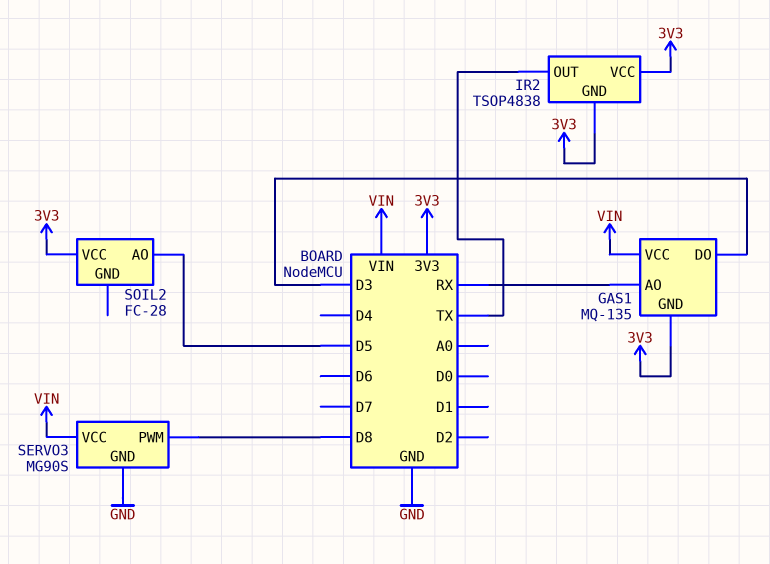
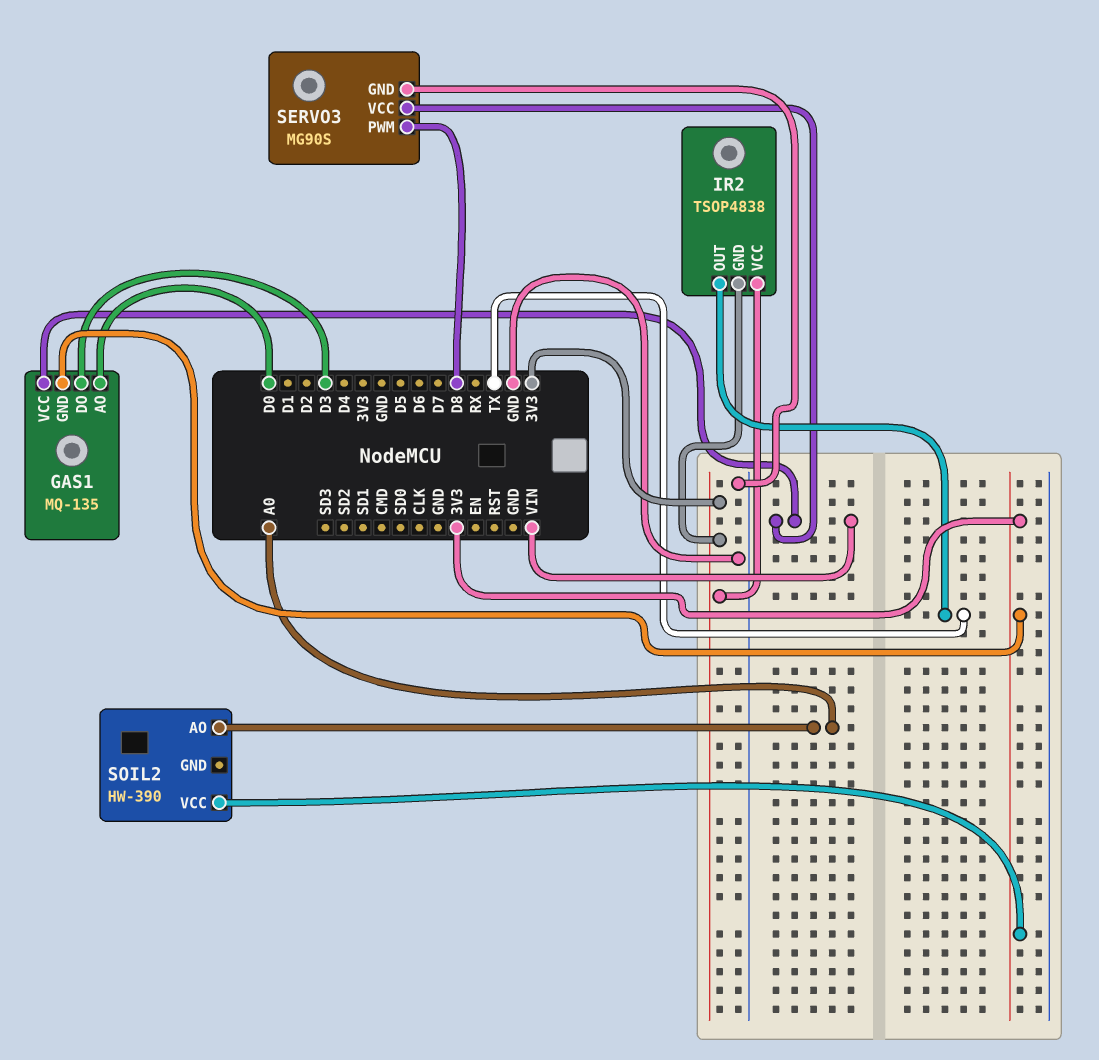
GAS1 pin AO: RX -> D0
SOIL2: FC-28 -> HW-390
SOIL2 pin AO: D5 -> A0

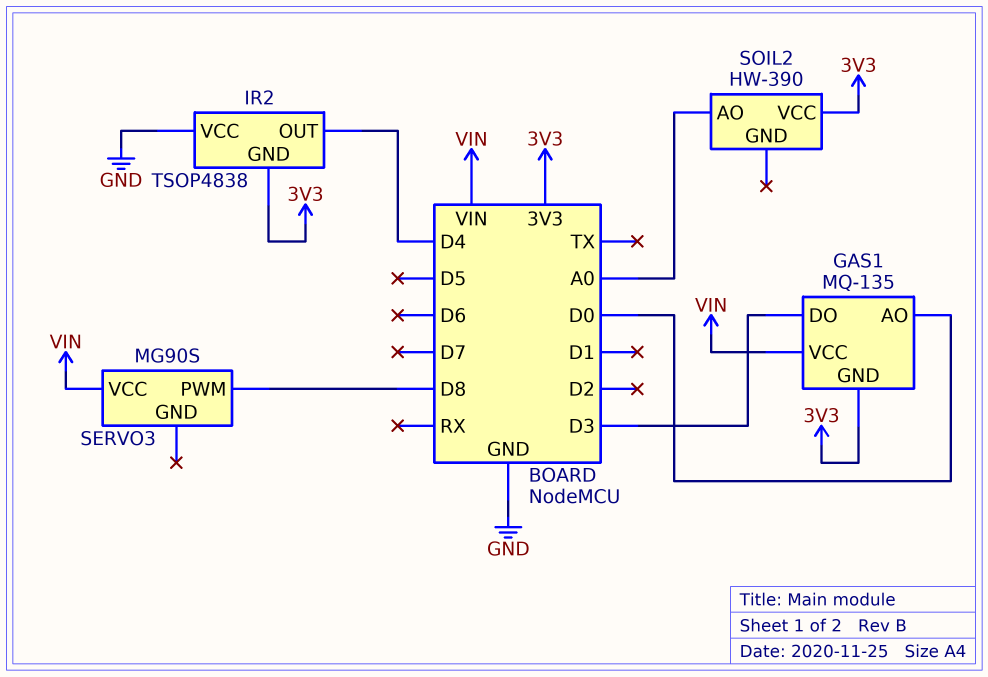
IR2 pin OUT: TX -> D4
IR2 pin VCC: 3V3 -> GND
SERVO3 pin GND: GND -> none

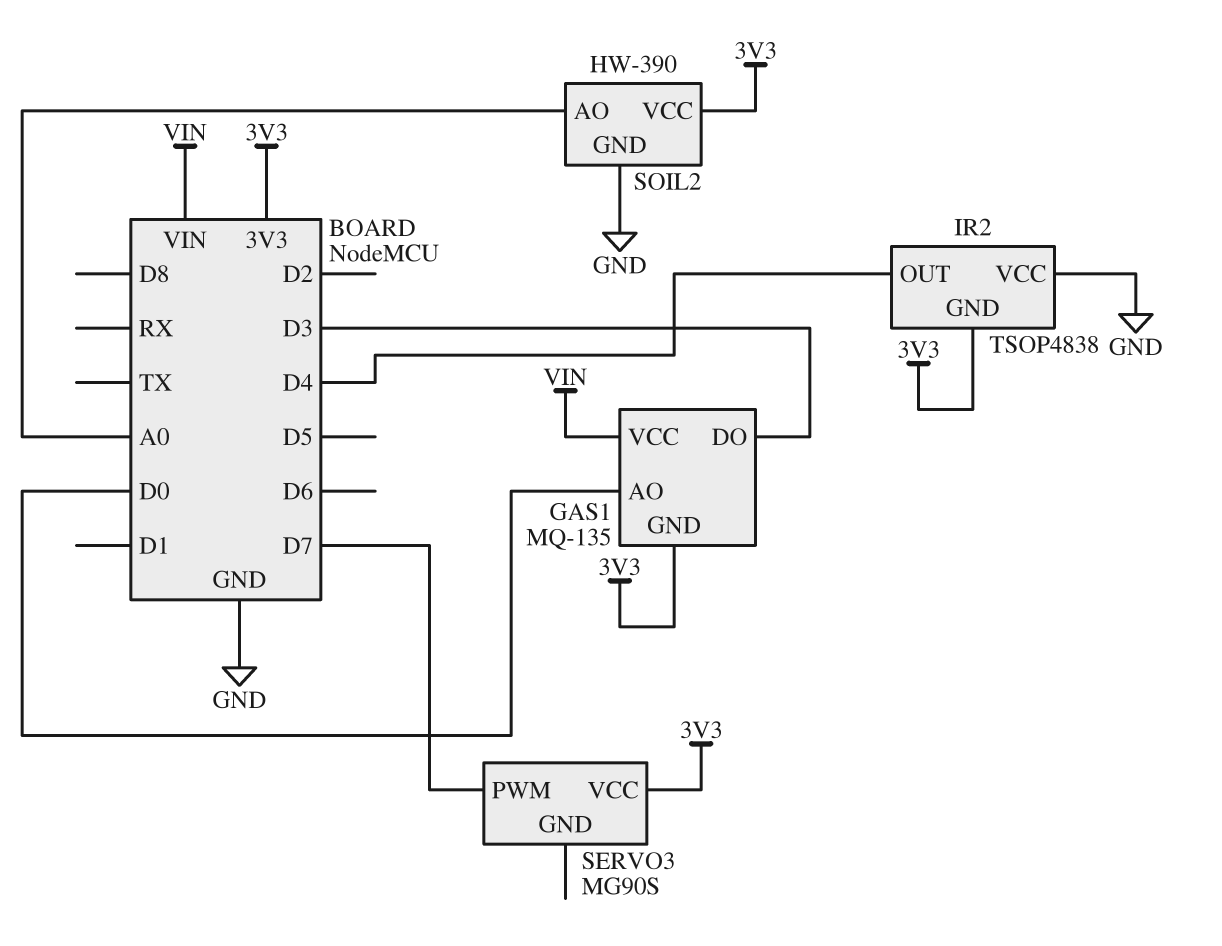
SERVO3 pin PWM: D8 -> D7
SERVO3 pin VCC: VIN -> 3V3
SOIL2 pin GND: none -> GND

